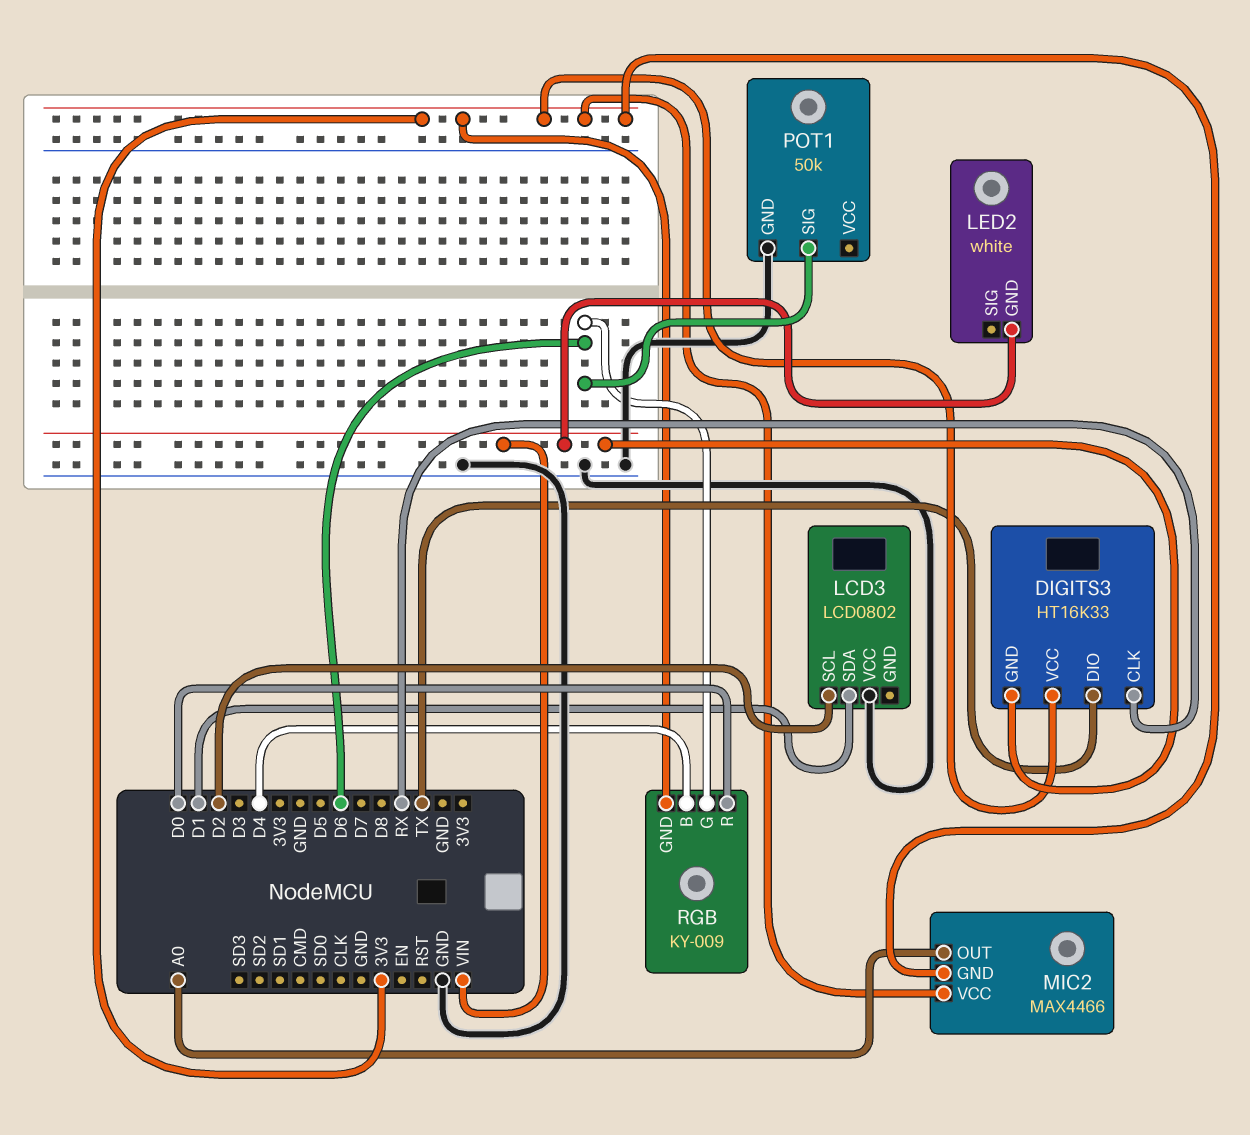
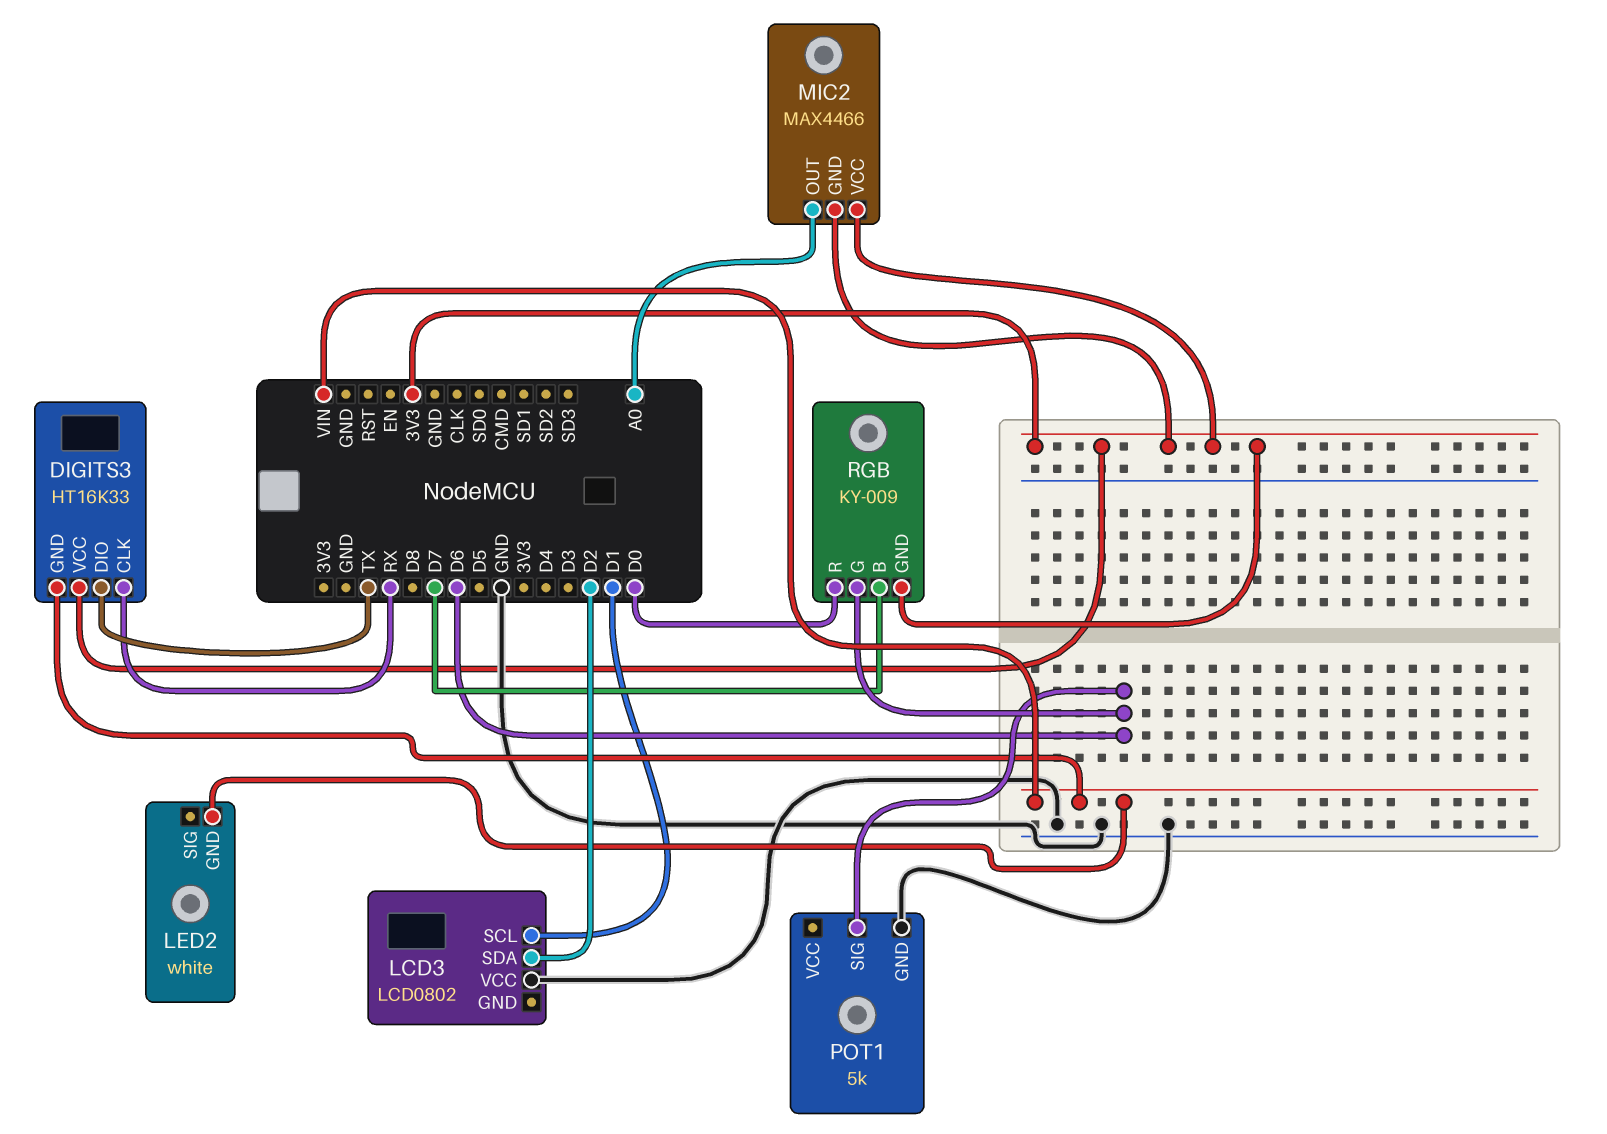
LCD3 pin SCL: D2 -> D1
LCD3 pin SDA: D1 -> D2
POT1: 50k -> 5k
RGB pin B: D4 -> D7

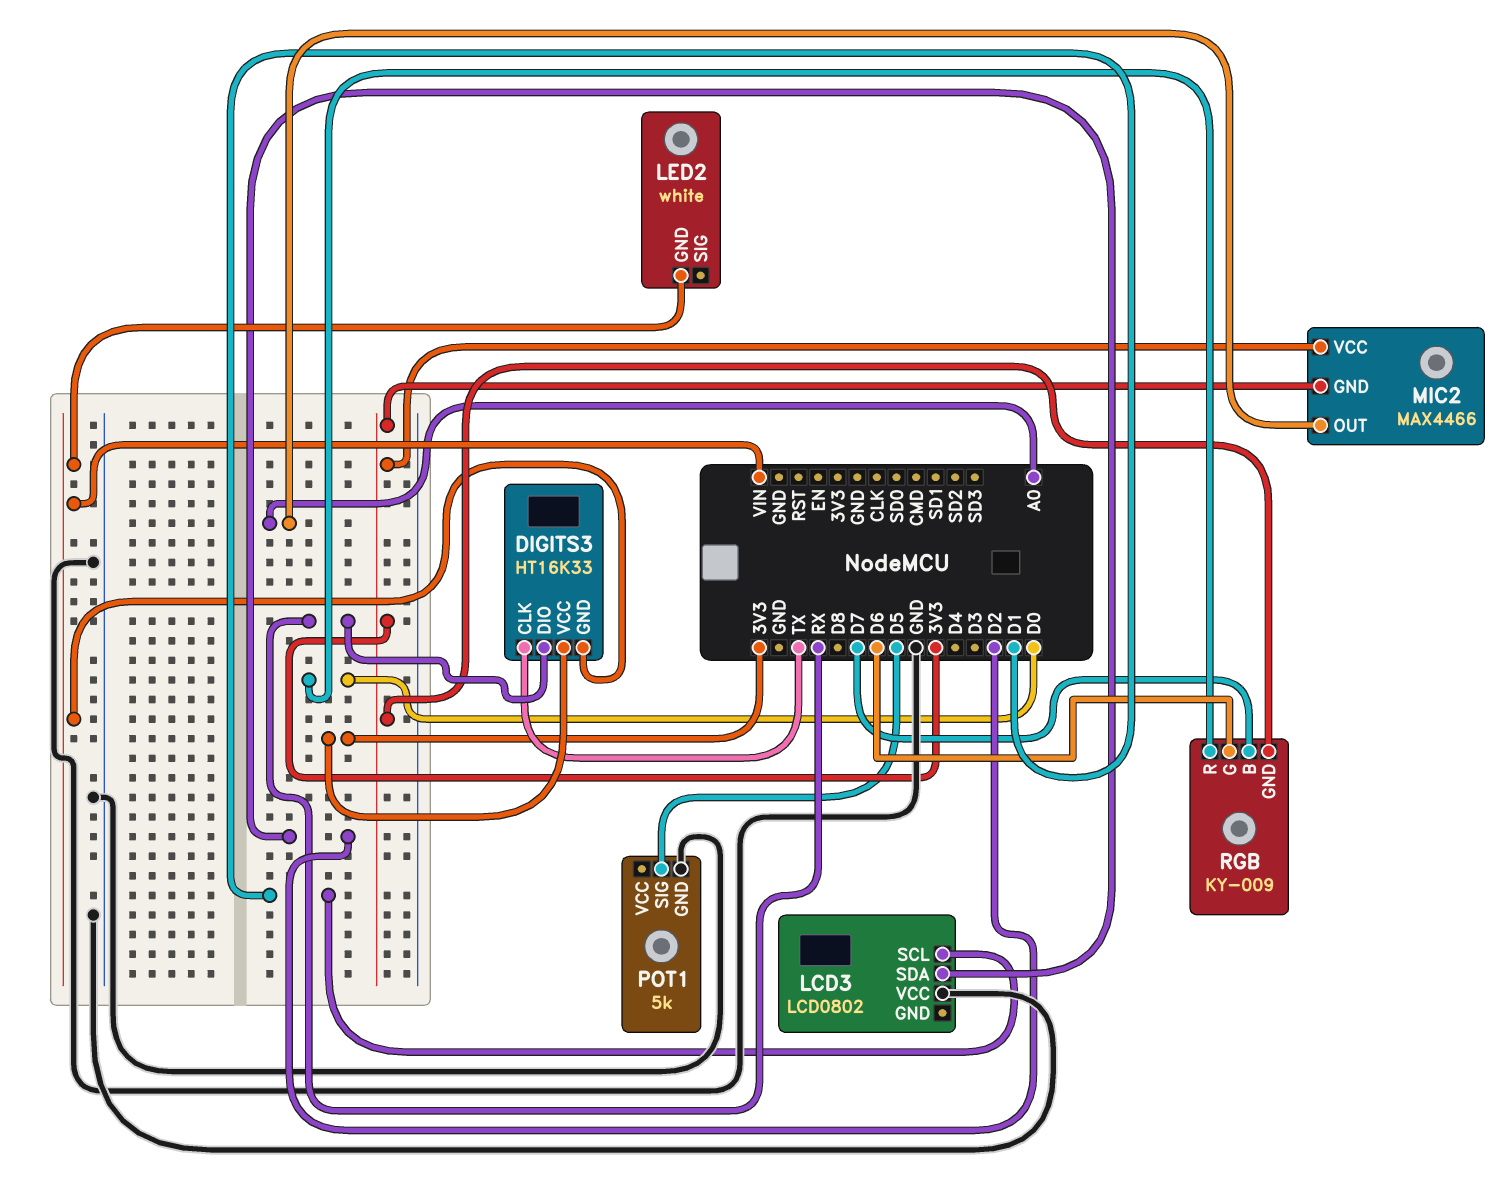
DIGITS3 pin CLK: RX -> TX
DIGITS3 pin DIO: TX -> RX
POT1 pin SIG: D6 -> D5

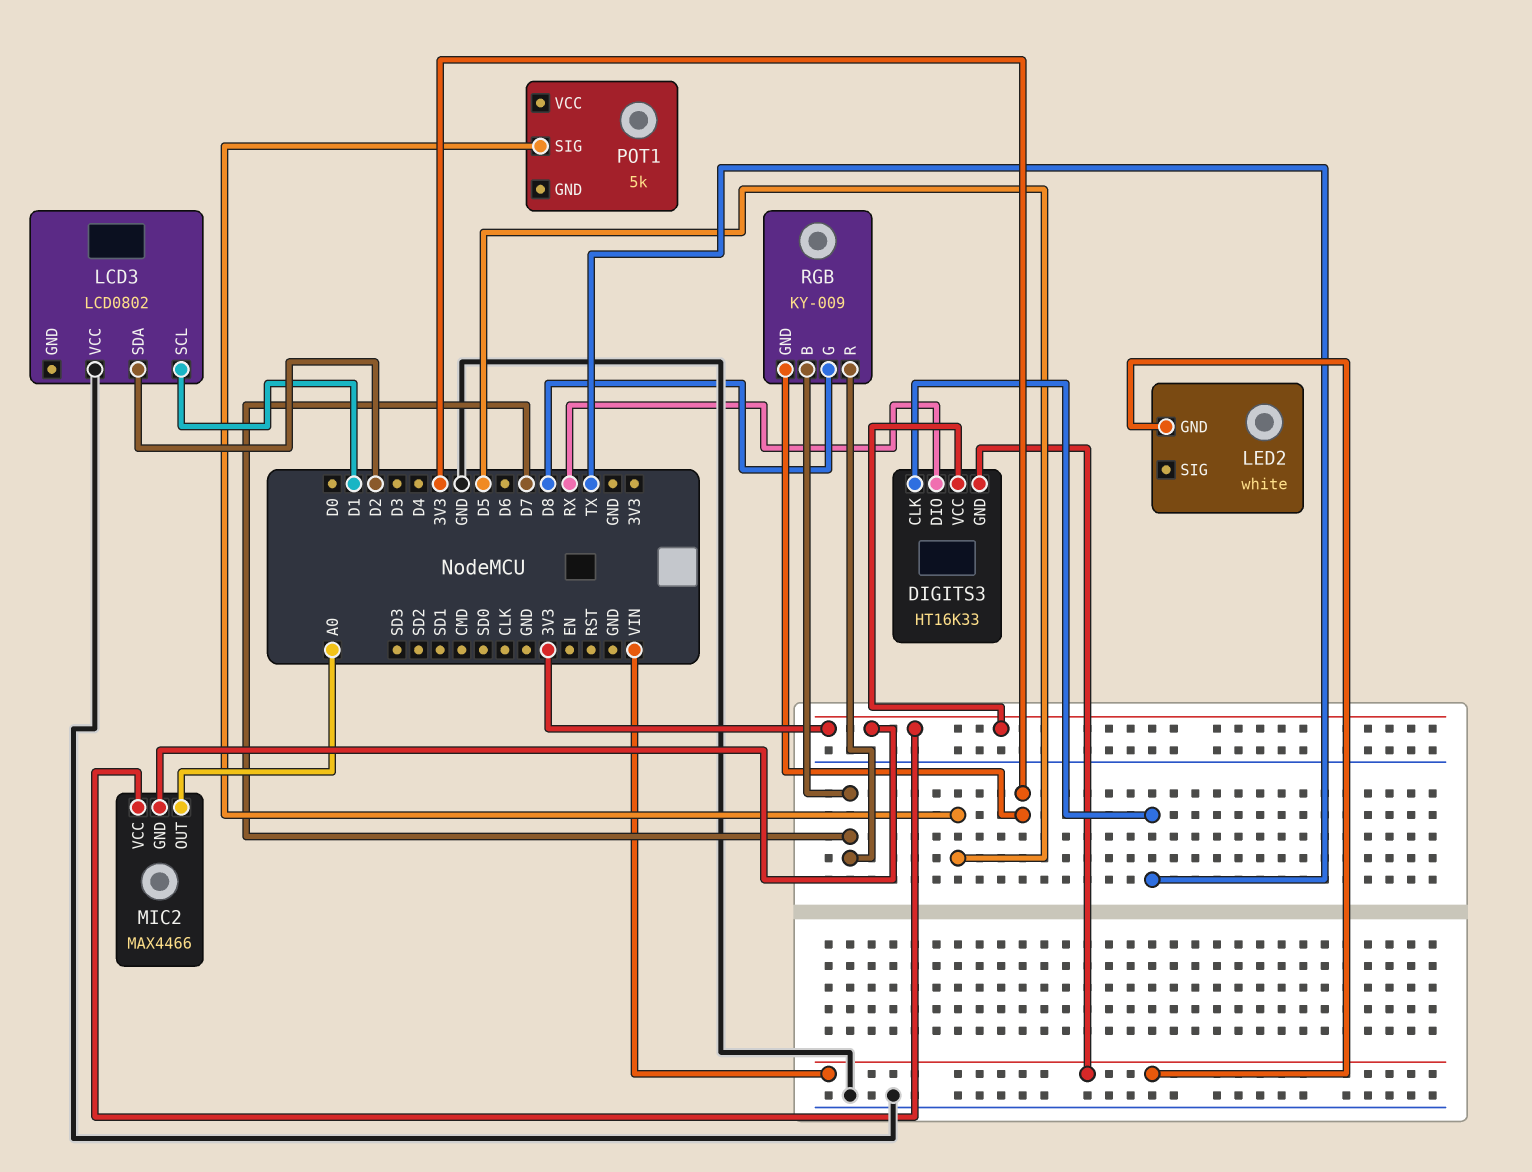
POT1 pin GND: GND -> none
RGB pin G: D6 -> D8
RGB pin R: D0 -> D7

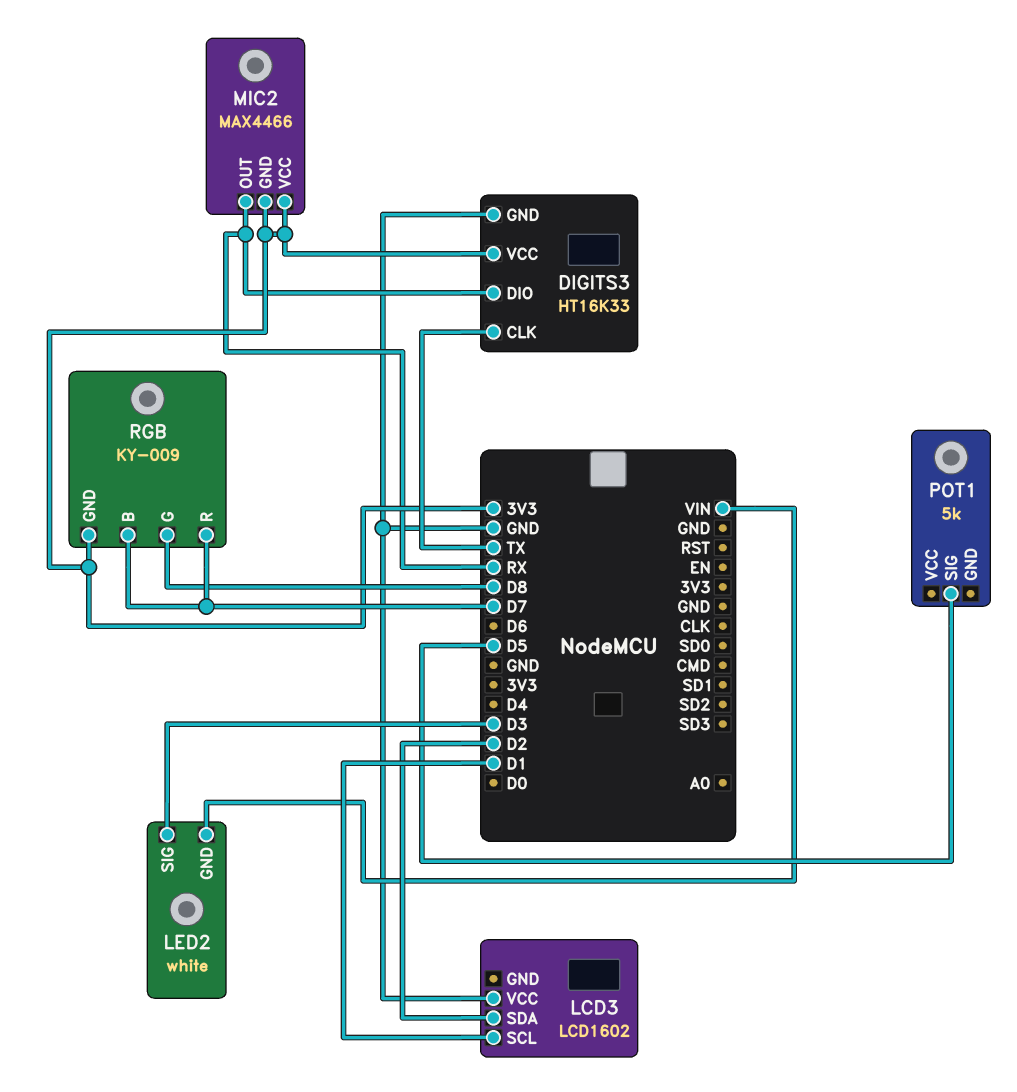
DIGITS3 pin GND: VIN -> GND
LCD3: LCD0802 -> LCD1602
LED2 pin SIG: none -> D3
MIC2 pin OUT: A0 -> RX

